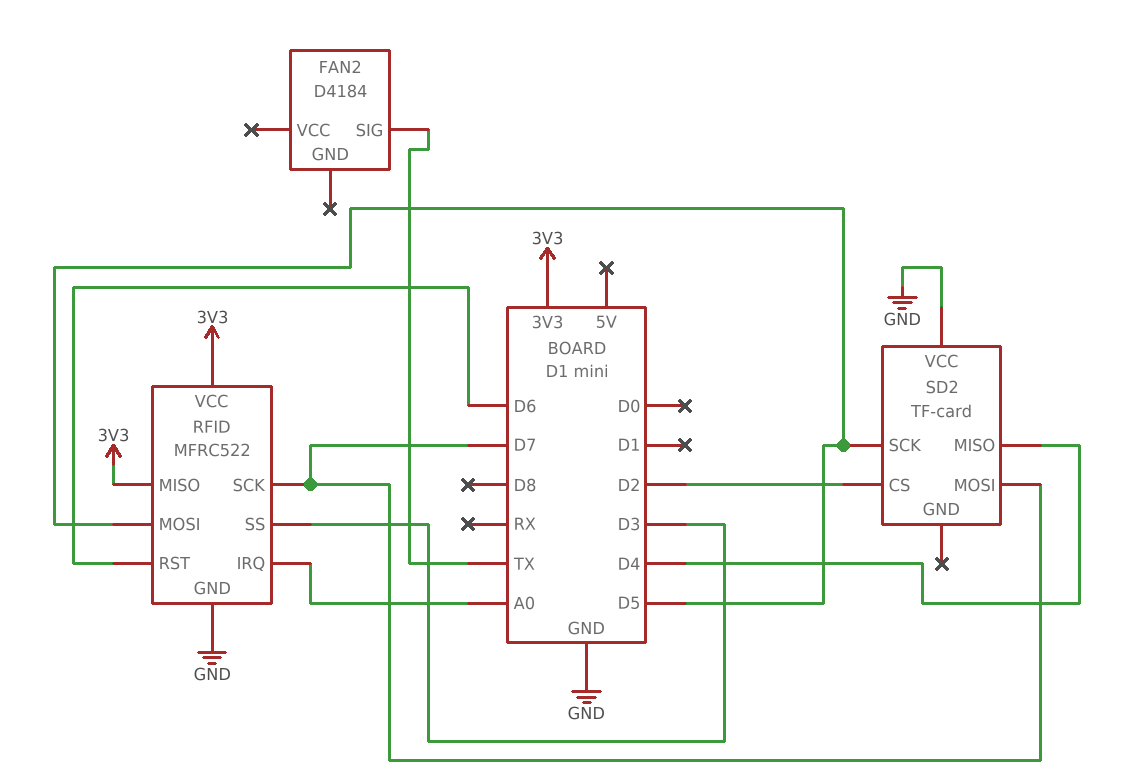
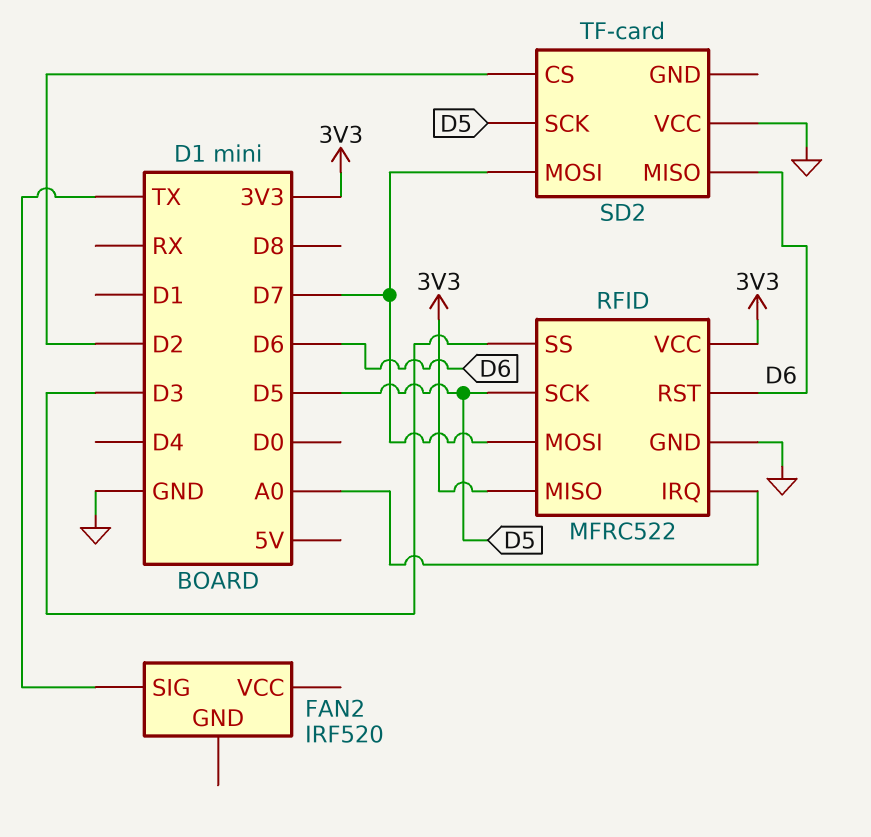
FAN2: D4184 -> IRF520
RFID pin MOSI: D5 -> D7
RFID pin SCK: D7 -> D5
SD2 pin MISO: D4 -> D6

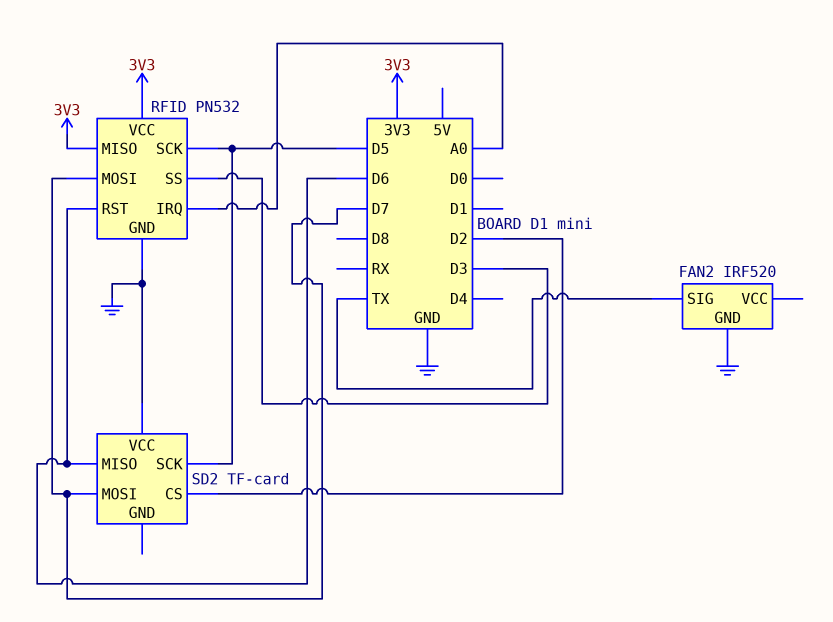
FAN2 pin GND: none -> GND
RFID: MFRC522 -> PN532

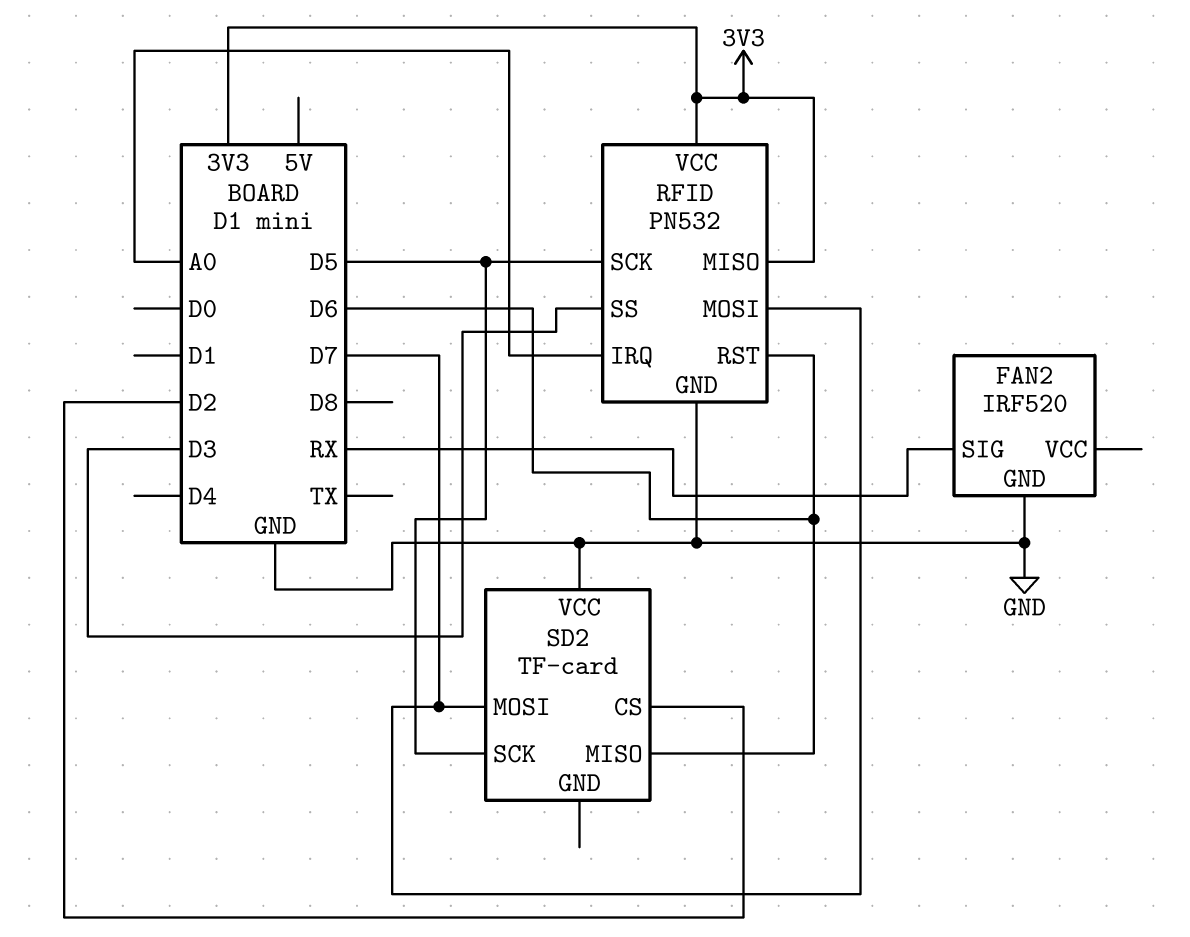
FAN2 pin SIG: TX -> RX

